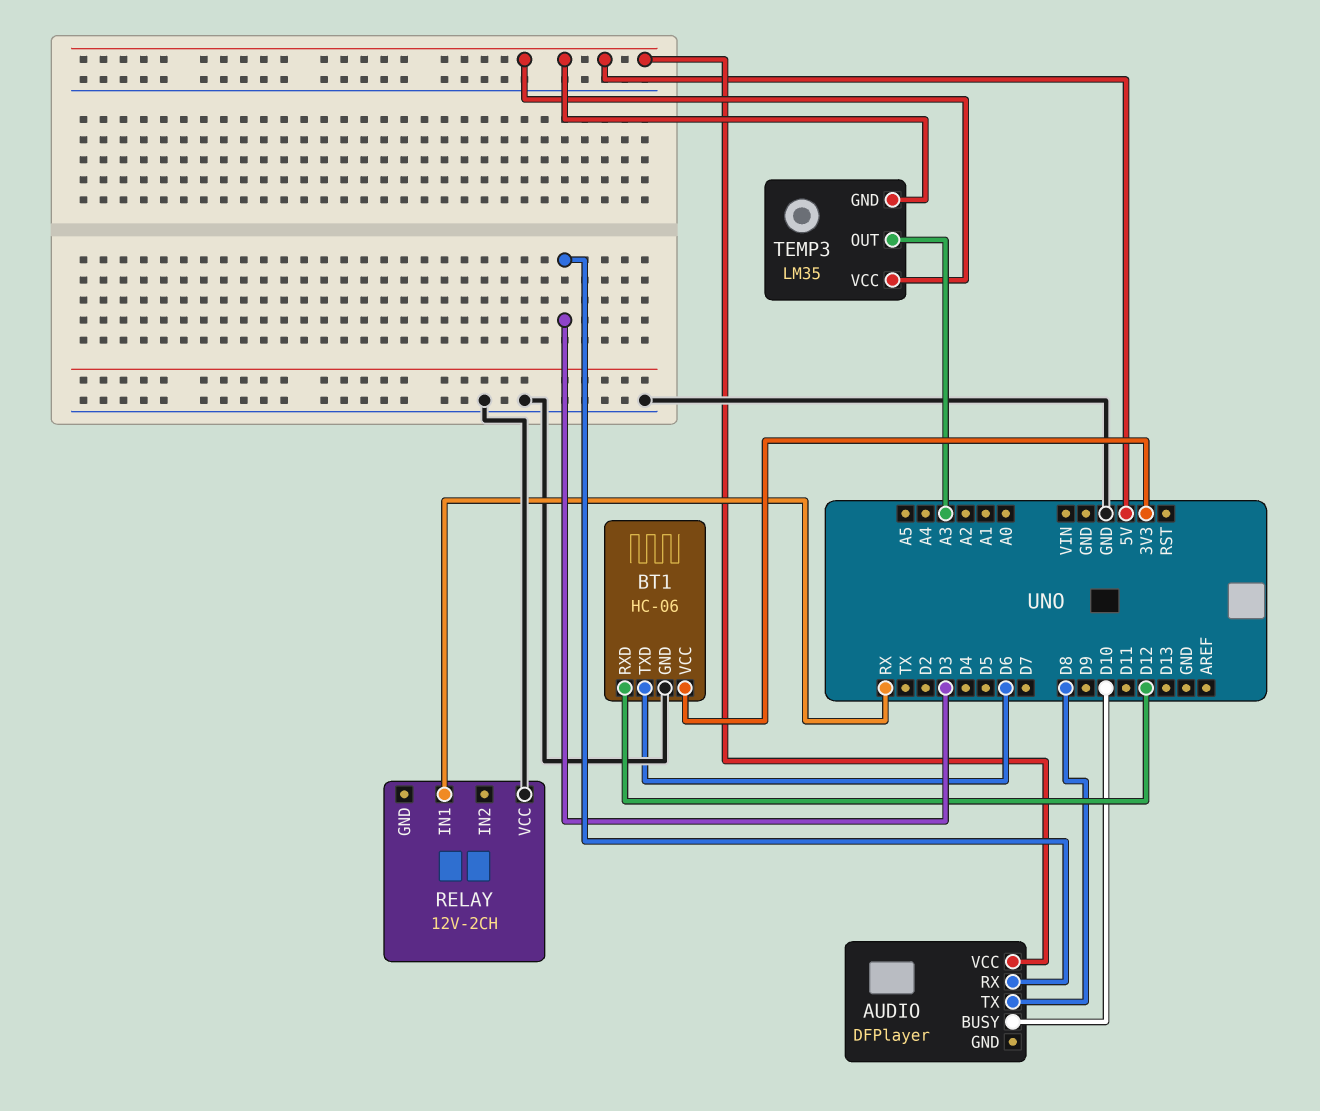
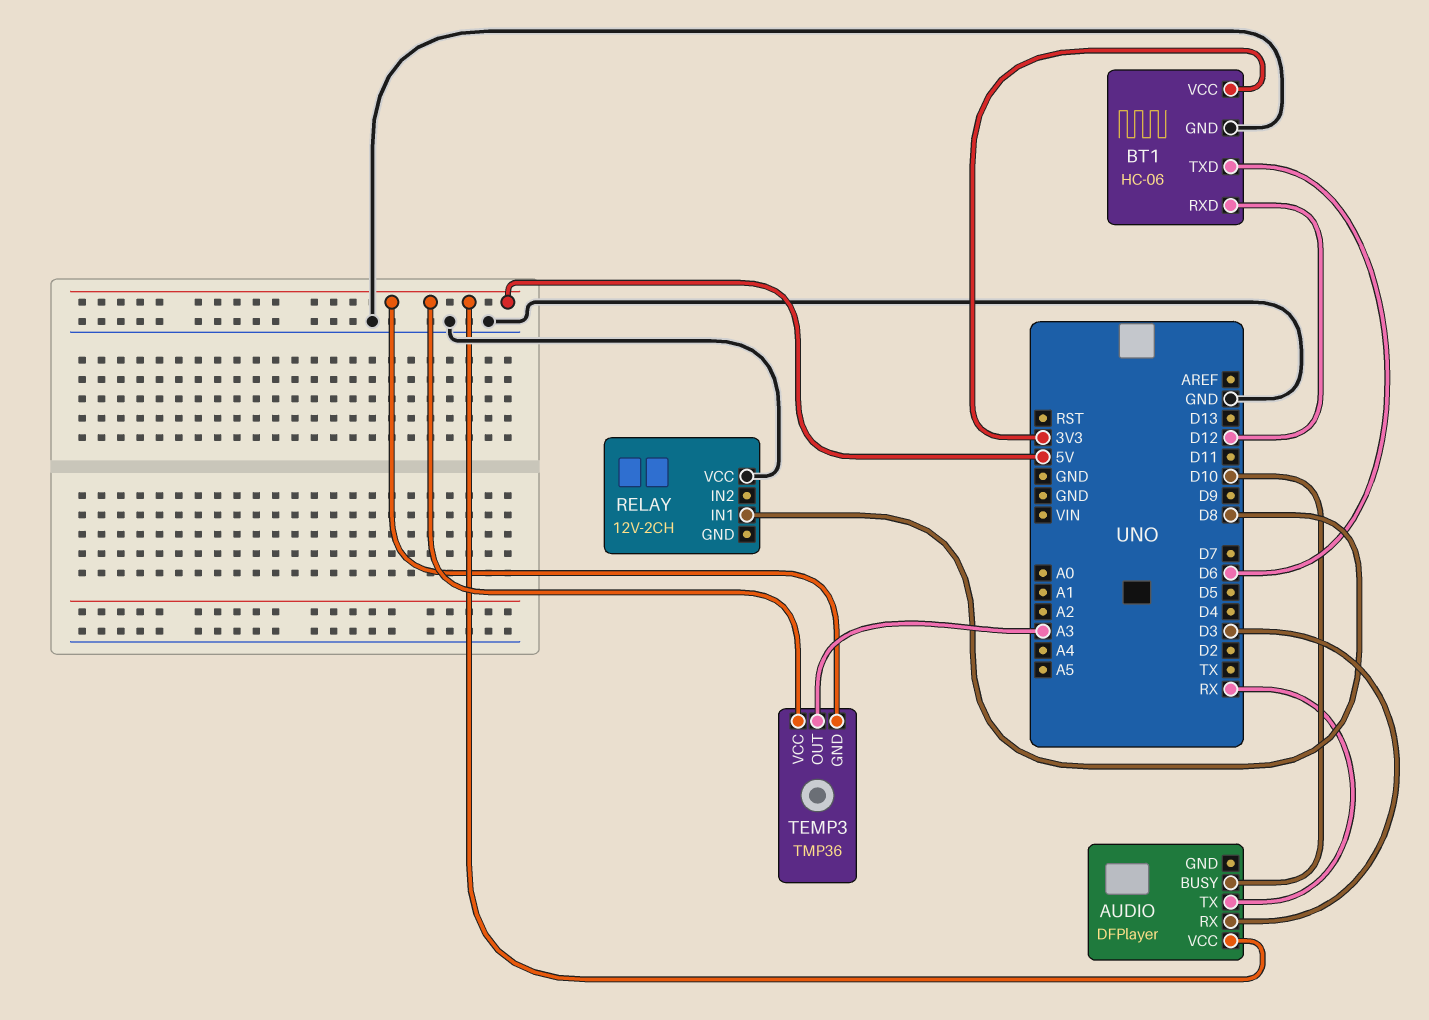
AUDIO pin TX: D8 -> RX
RELAY pin IN1: RX -> D8
TEMP3: LM35 -> TMP36

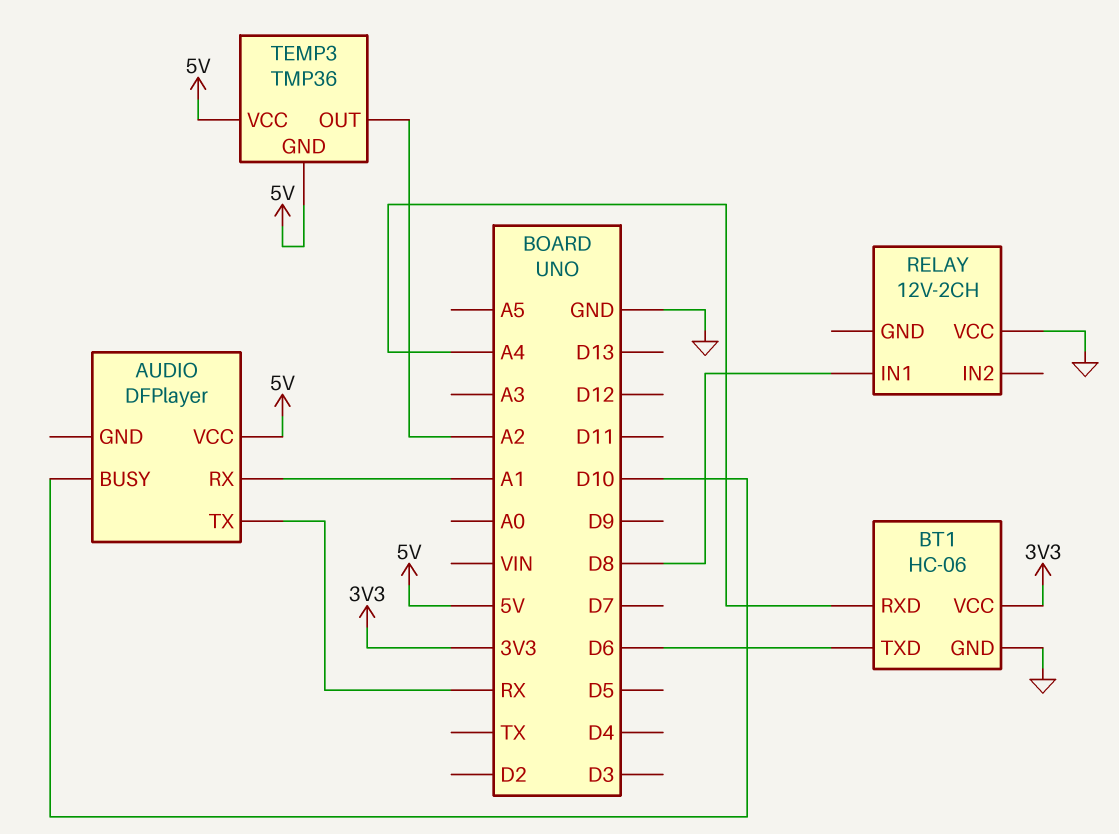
AUDIO pin RX: D3 -> A1
BT1 pin RXD: D12 -> A4
TEMP3 pin OUT: A3 -> A2

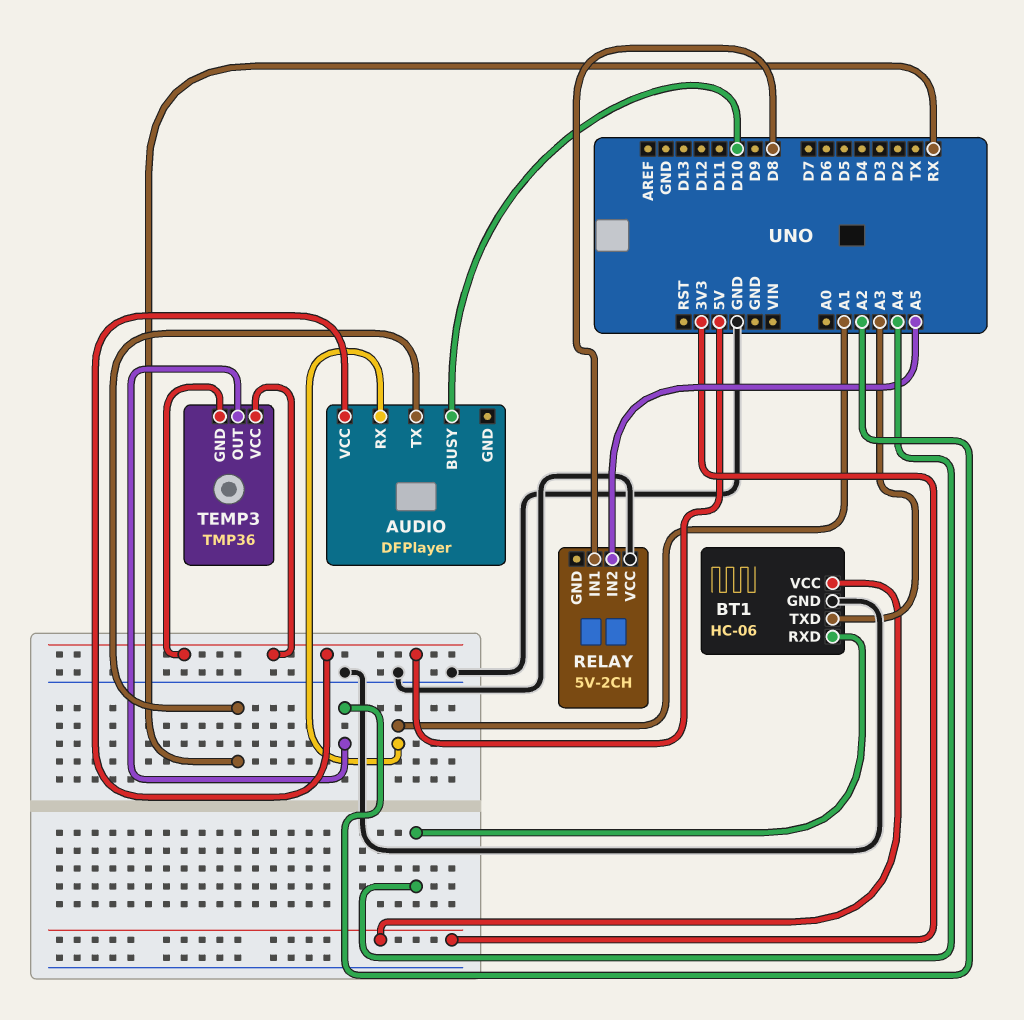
BT1 pin TXD: D6 -> A3
RELAY: 12V-2CH -> 5V-2CH
RELAY pin IN2: none -> A5

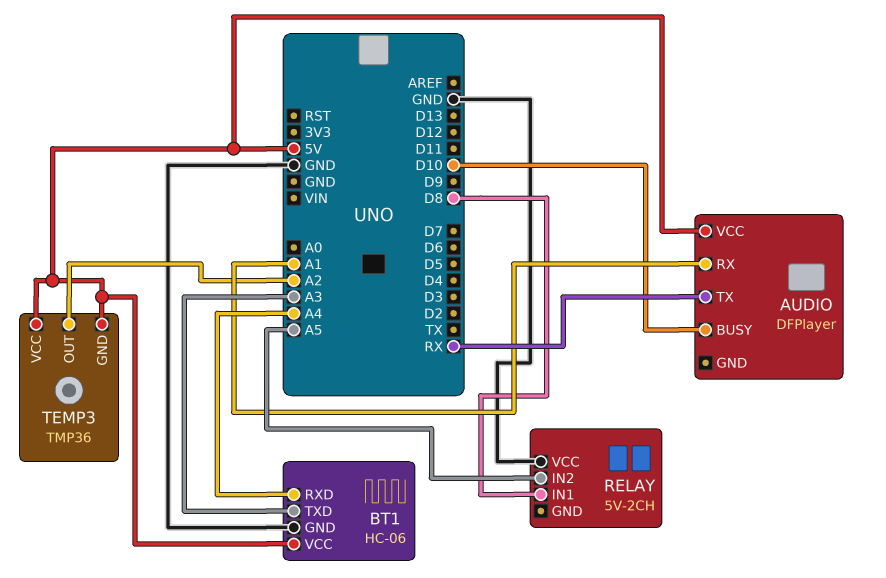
BT1 pin VCC: 3V3 -> 5V

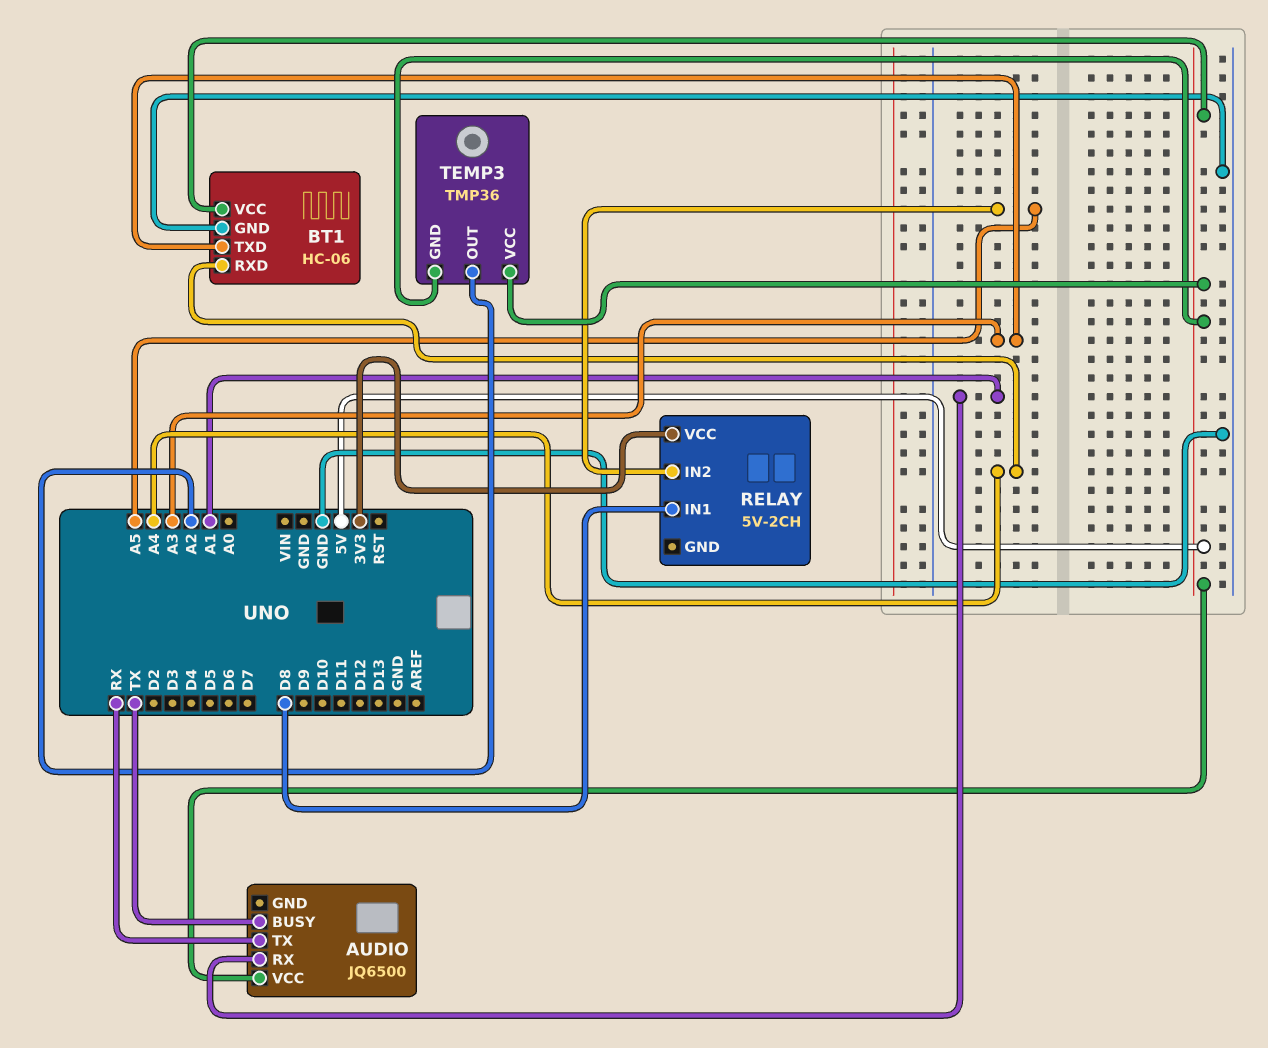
AUDIO: DFPlayer -> JQ6500
AUDIO pin BUSY: D10 -> TX
RELAY pin VCC: GND -> 3V3

